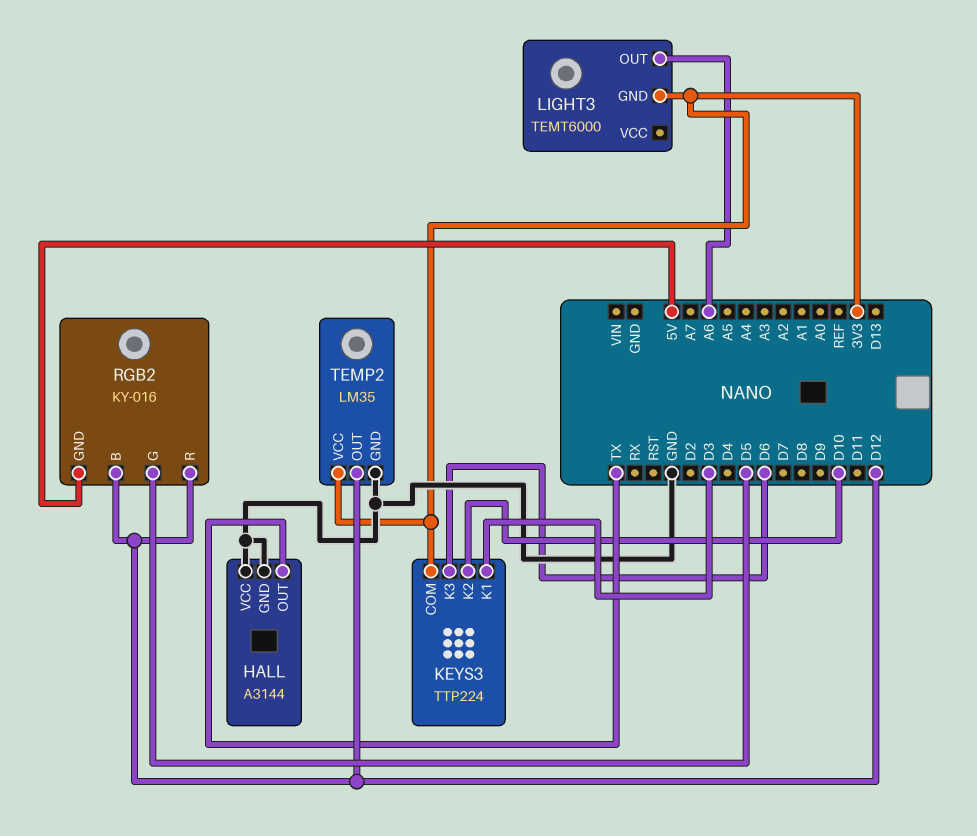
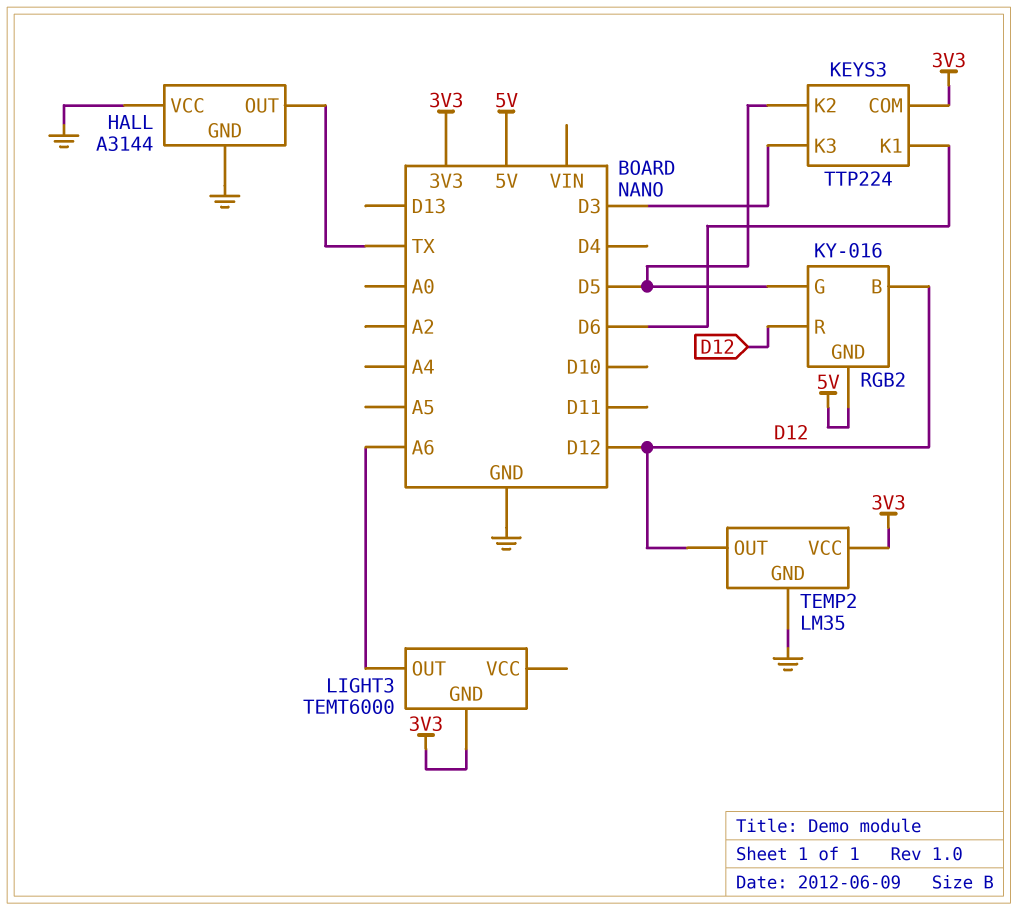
KEYS3 pin K1: D3 -> D6
KEYS3 pin K2: D10 -> D5
KEYS3 pin K3: D6 -> D3

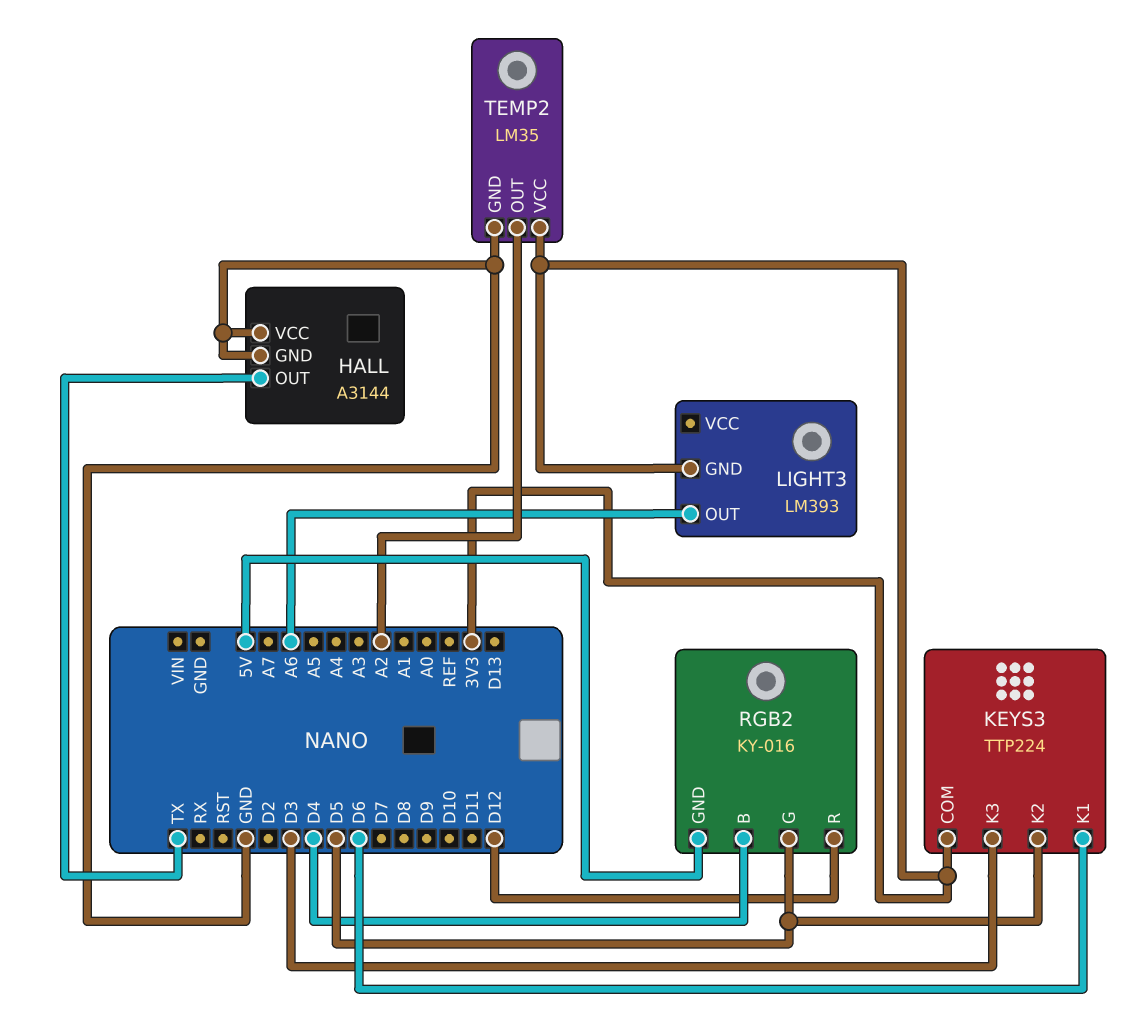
LIGHT3: TEMT6000 -> LM393
RGB2 pin B: D12 -> D4
TEMP2 pin OUT: D12 -> A2

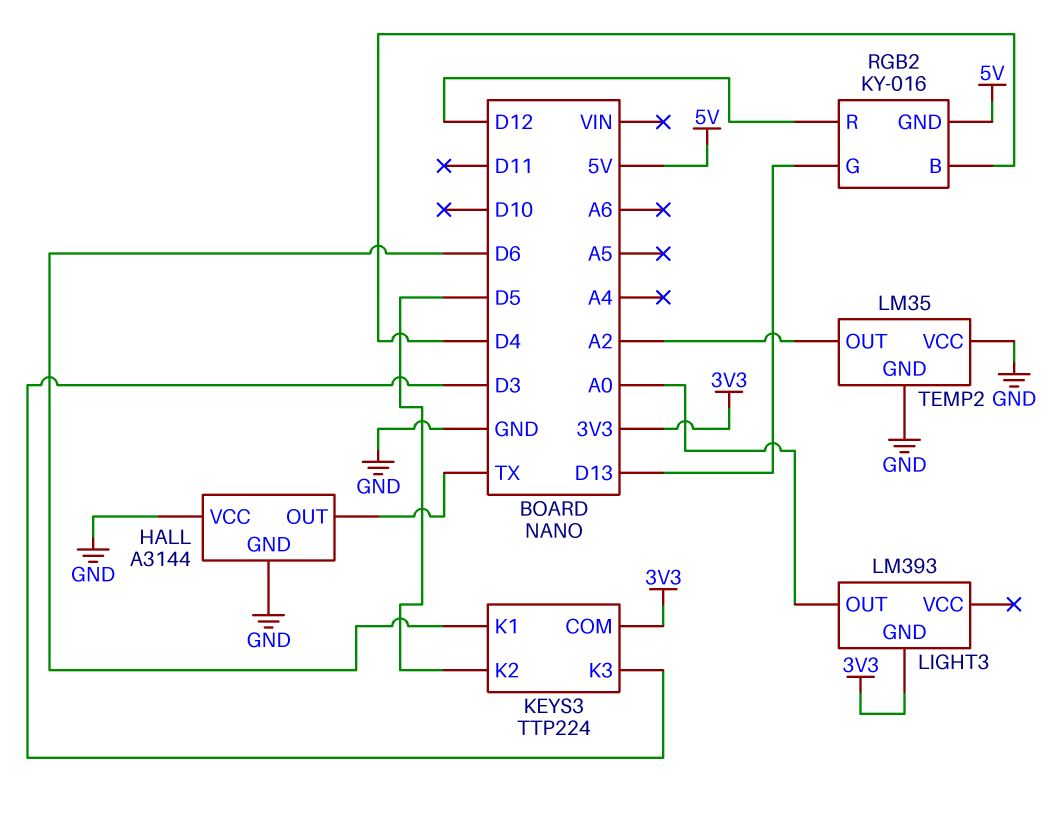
LIGHT3 pin OUT: A6 -> A0
RGB2 pin G: D5 -> D13
TEMP2 pin VCC: 3V3 -> GND

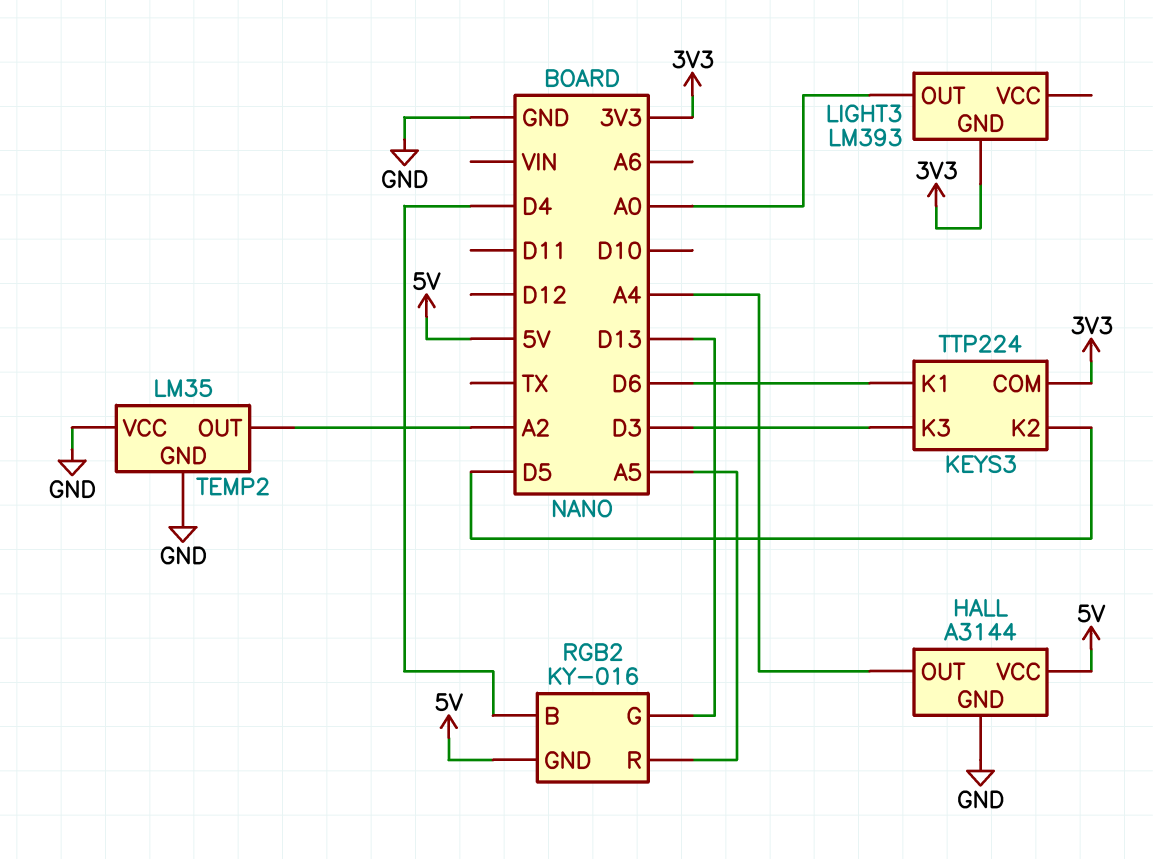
HALL pin OUT: TX -> A4
HALL pin VCC: GND -> 5V
RGB2 pin R: D12 -> A5

